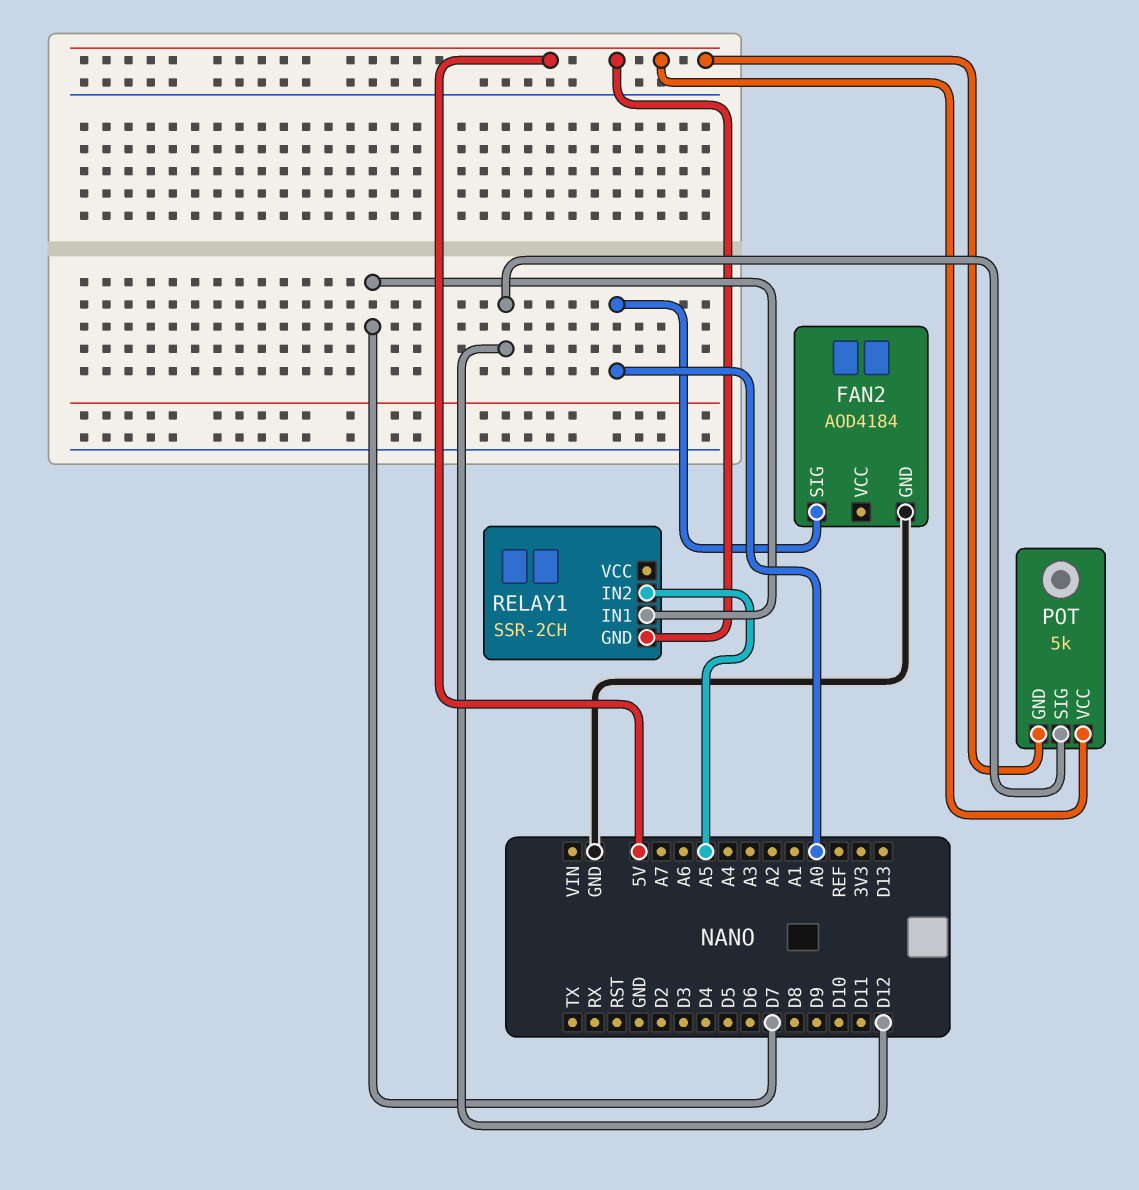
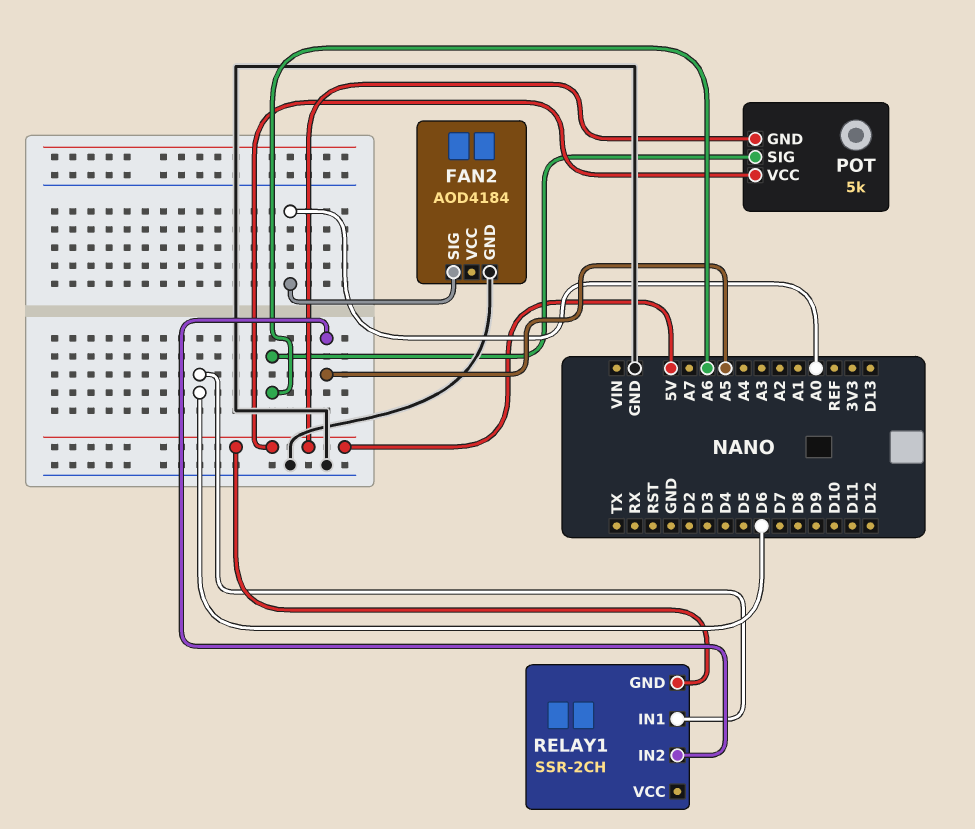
POT pin SIG: D12 -> A6
RELAY1 pin IN1: D7 -> D6

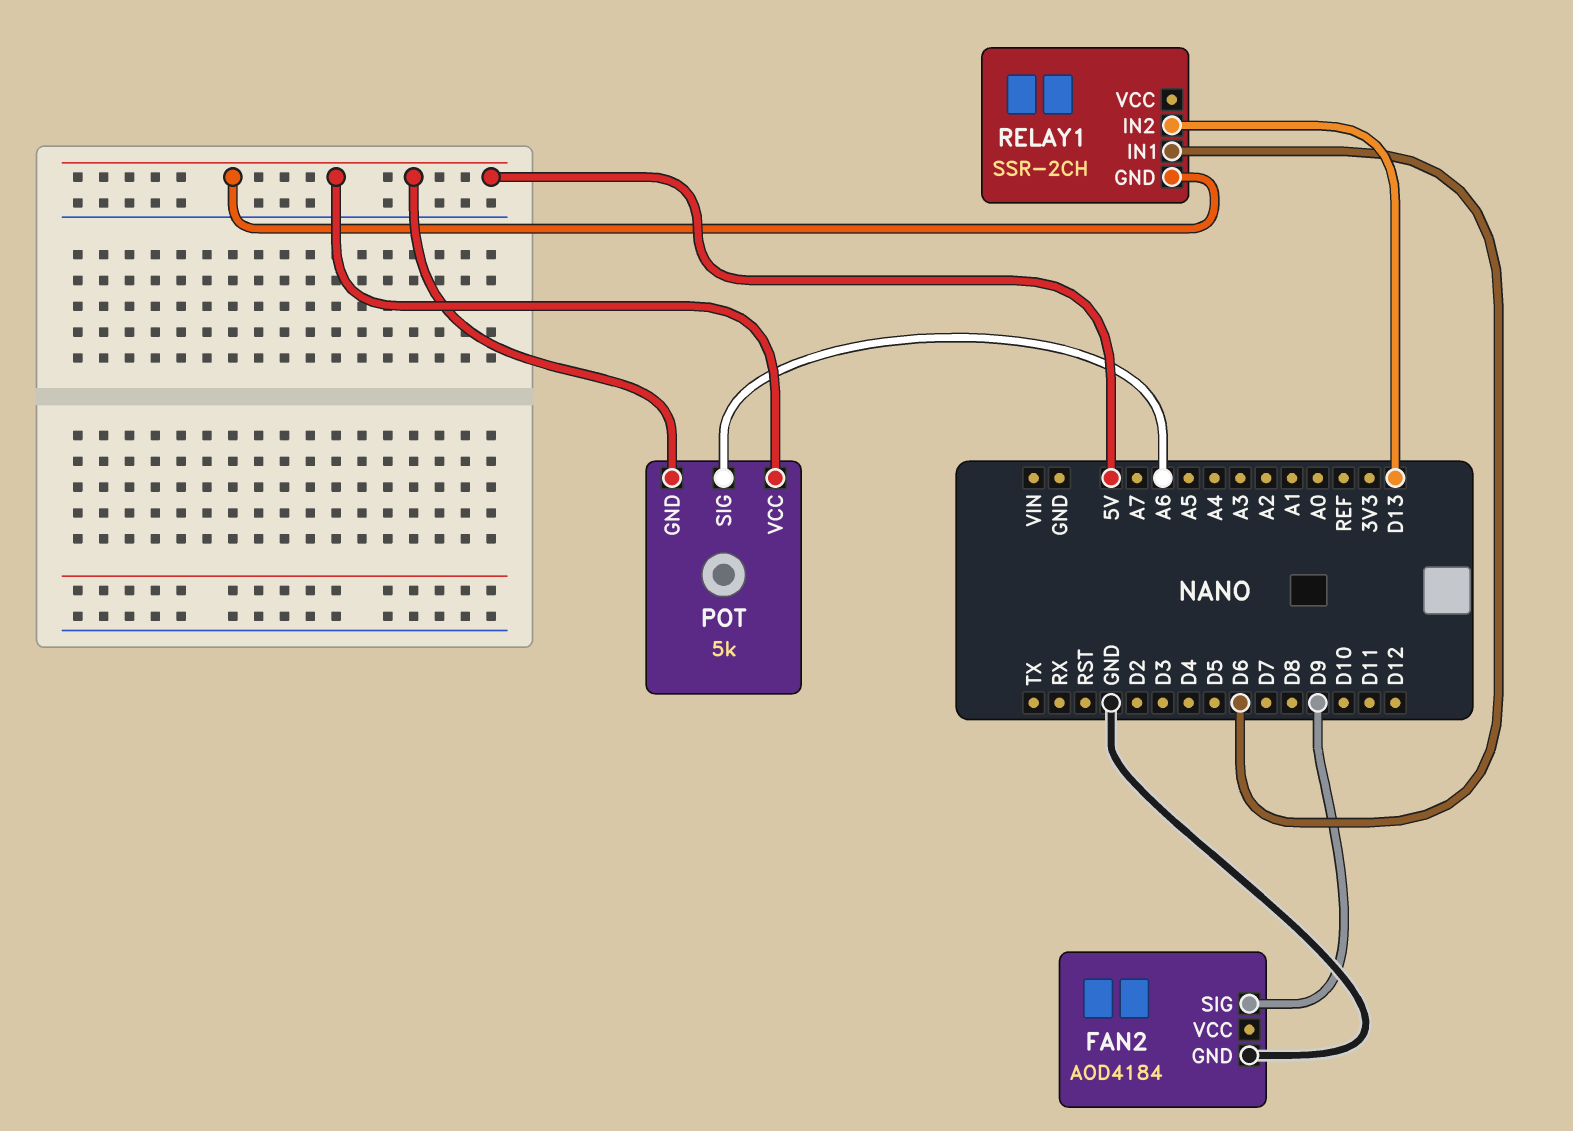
FAN2 pin SIG: A0 -> D9
RELAY1 pin IN2: A5 -> D13

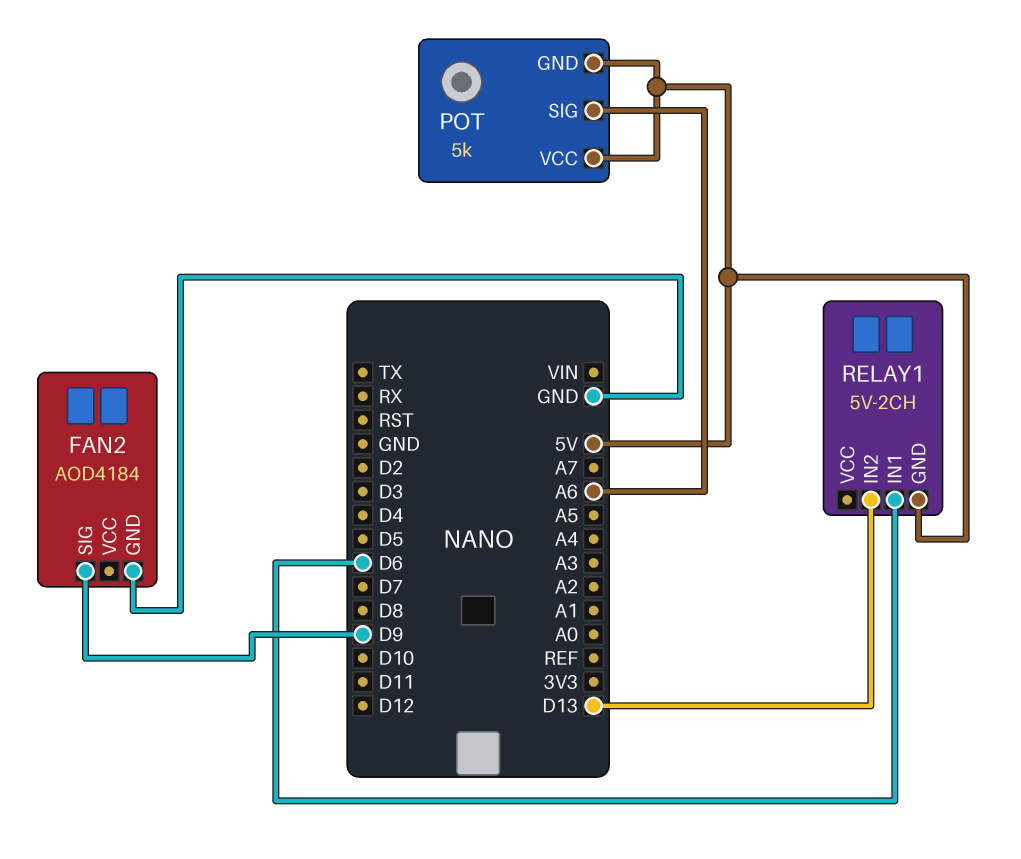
RELAY1: SSR-2CH -> 5V-2CH

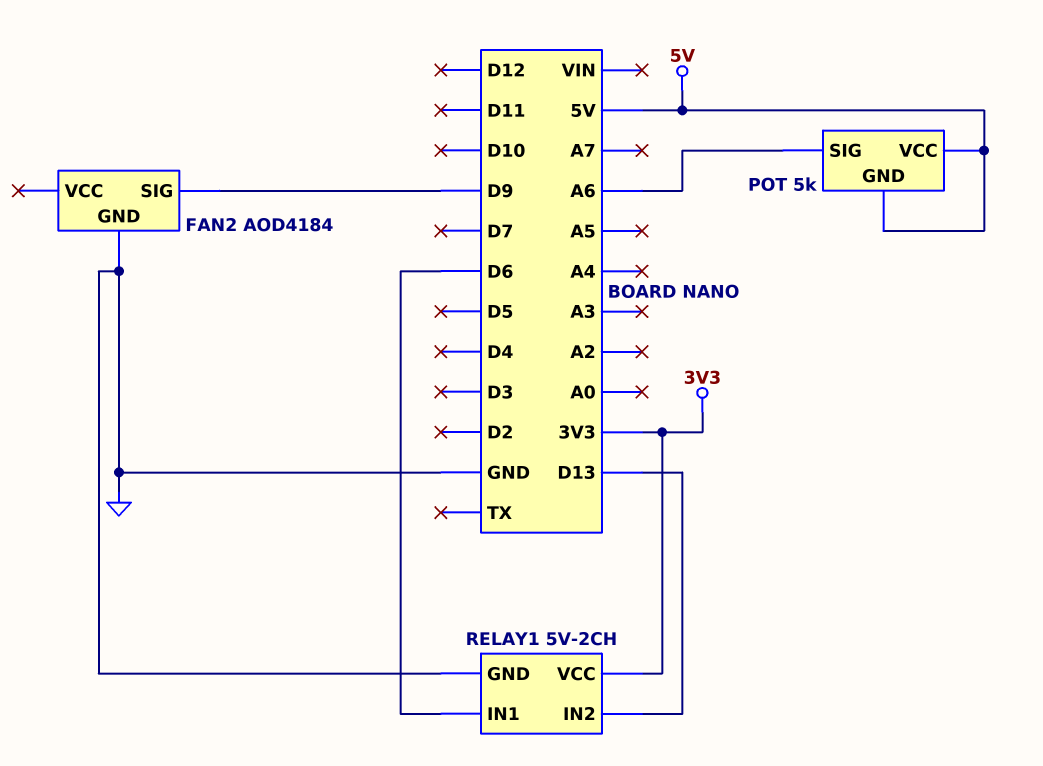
RELAY1 pin GND: 5V -> GND
RELAY1 pin VCC: none -> 3V3

